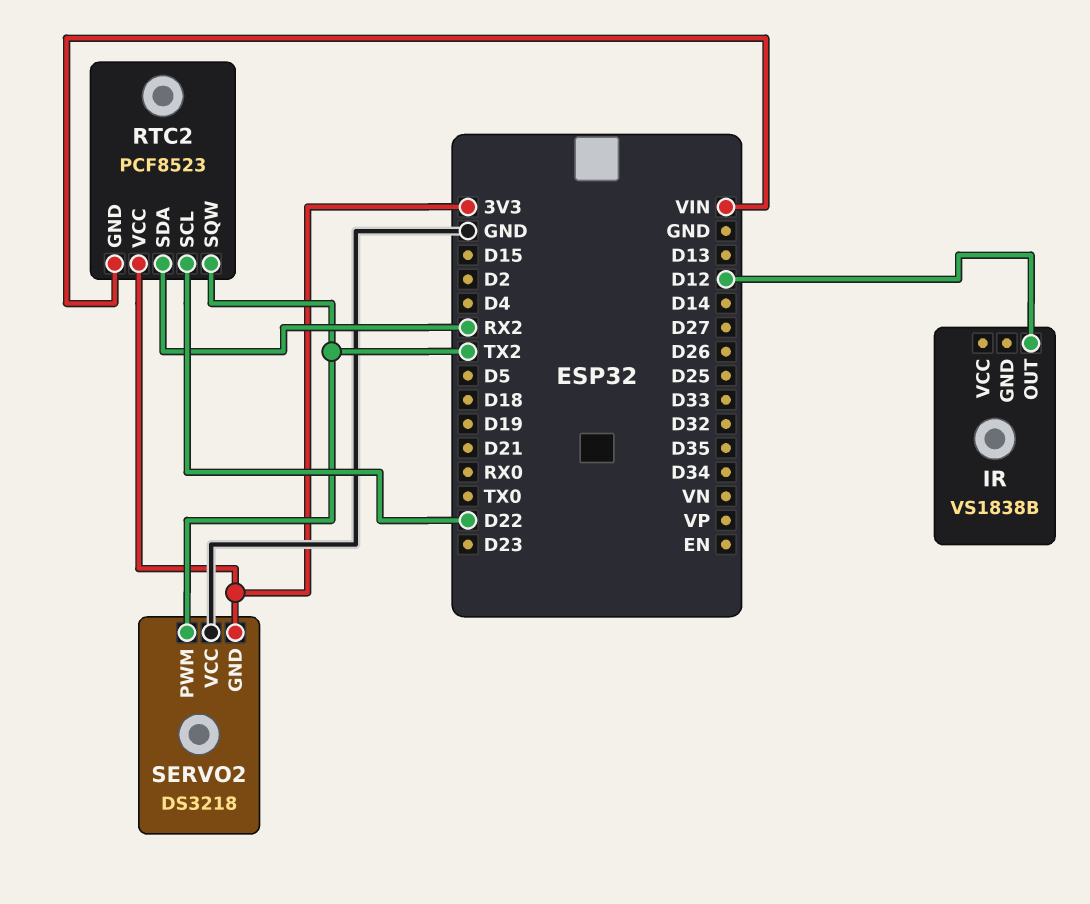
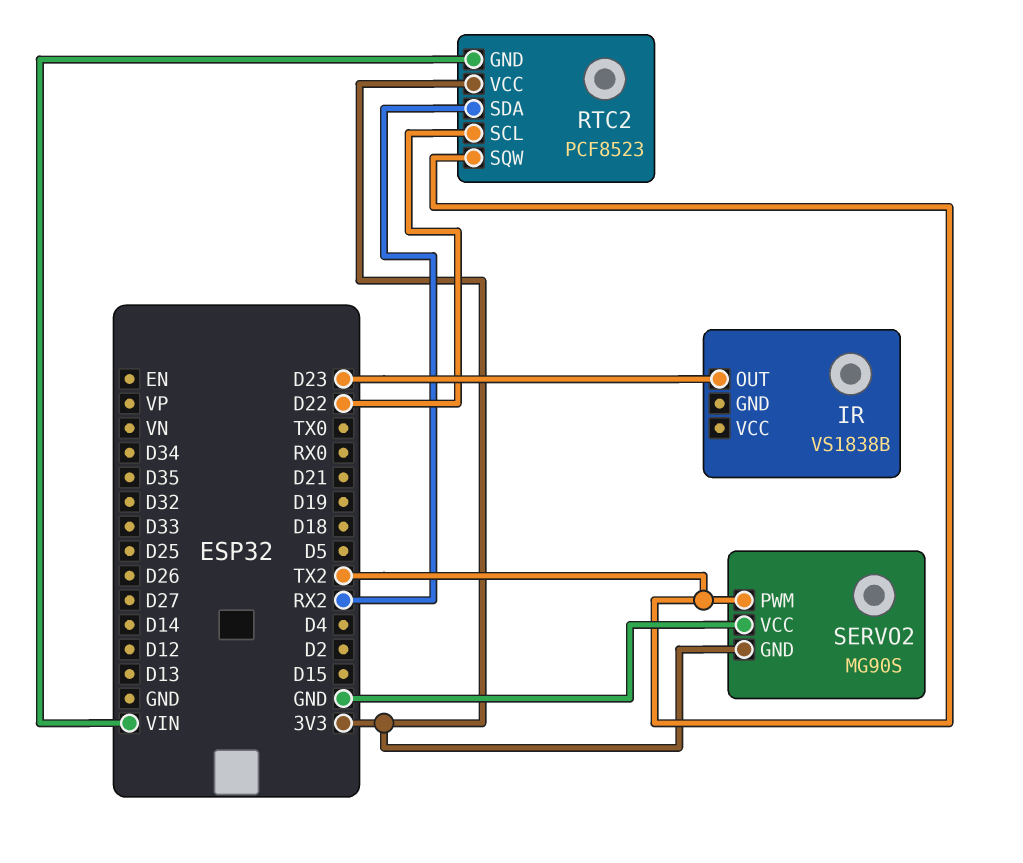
IR pin OUT: D12 -> D23
SERVO2: DS3218 -> MG90S

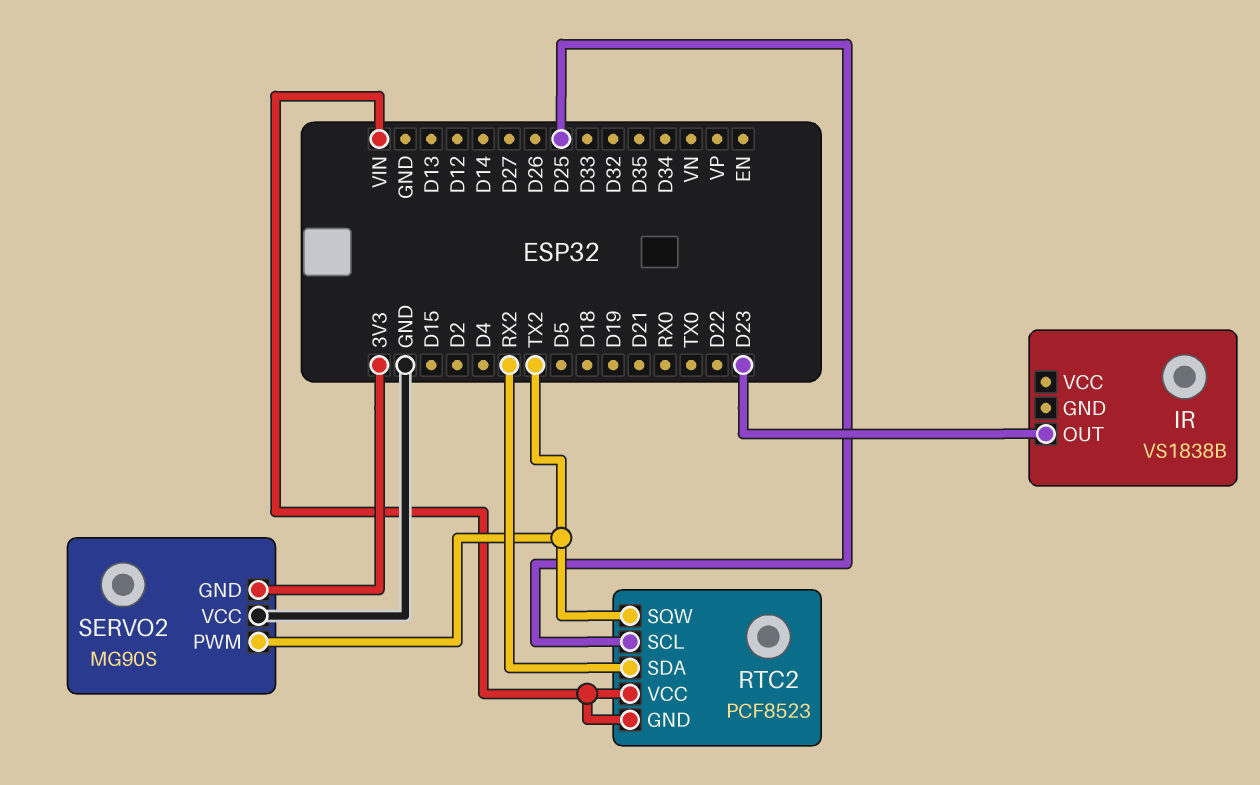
RTC2 pin SCL: D22 -> D25
RTC2 pin VCC: 3V3 -> VIN

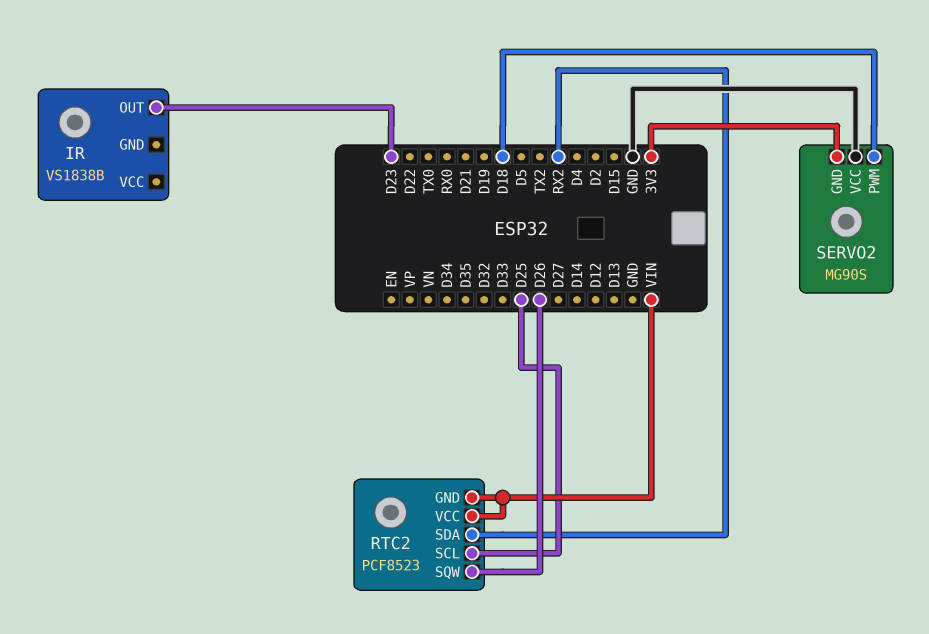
RTC2 pin SQW: TX2 -> D26
SERVO2 pin PWM: TX2 -> D18

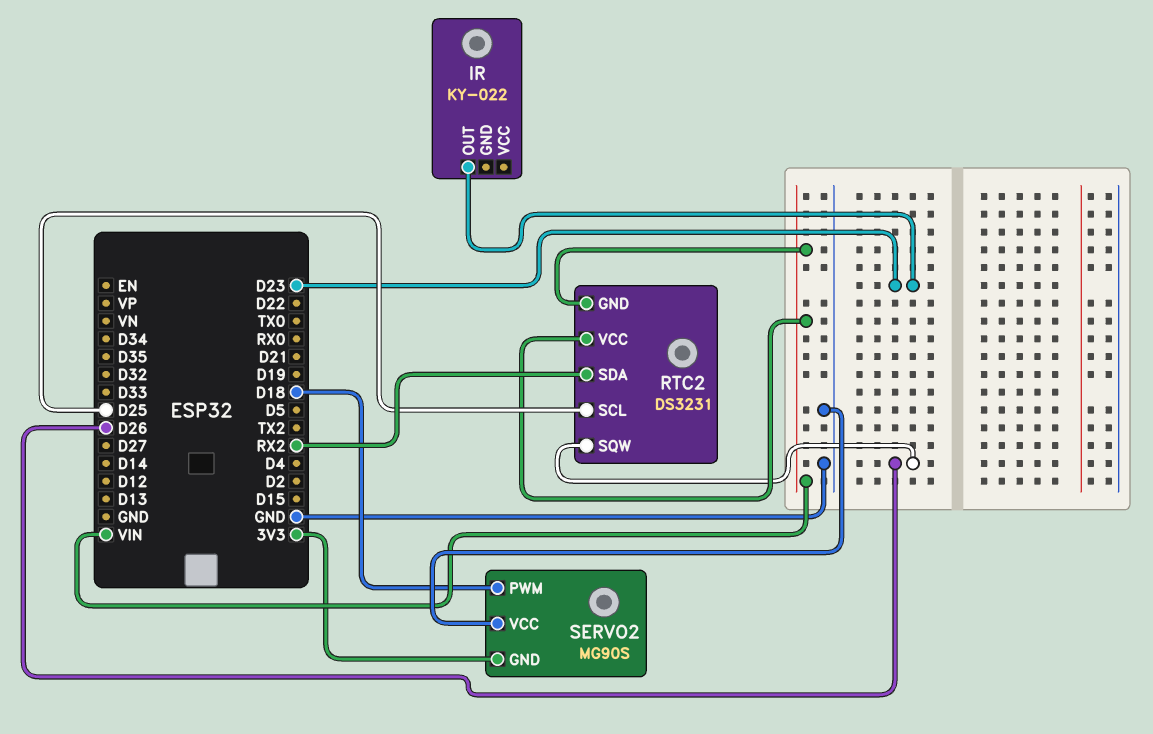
IR: VS1838B -> KY-022
RTC2: PCF8523 -> DS3231

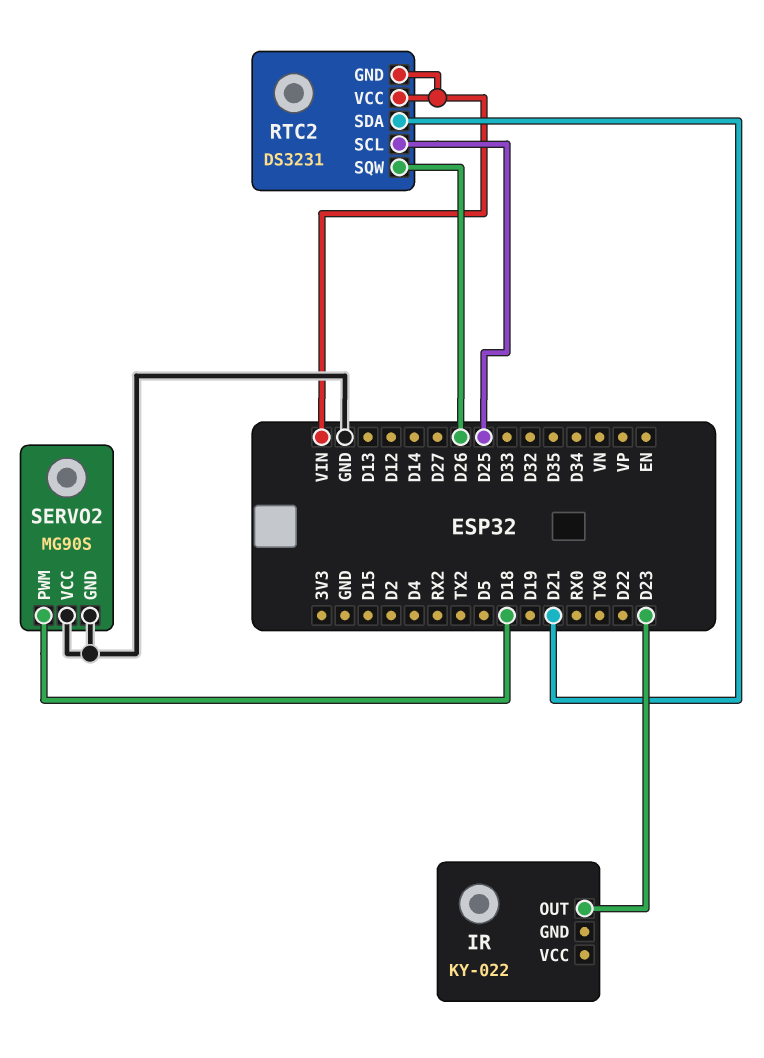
RTC2 pin SDA: RX2 -> D21
SERVO2 pin GND: 3V3 -> GND

